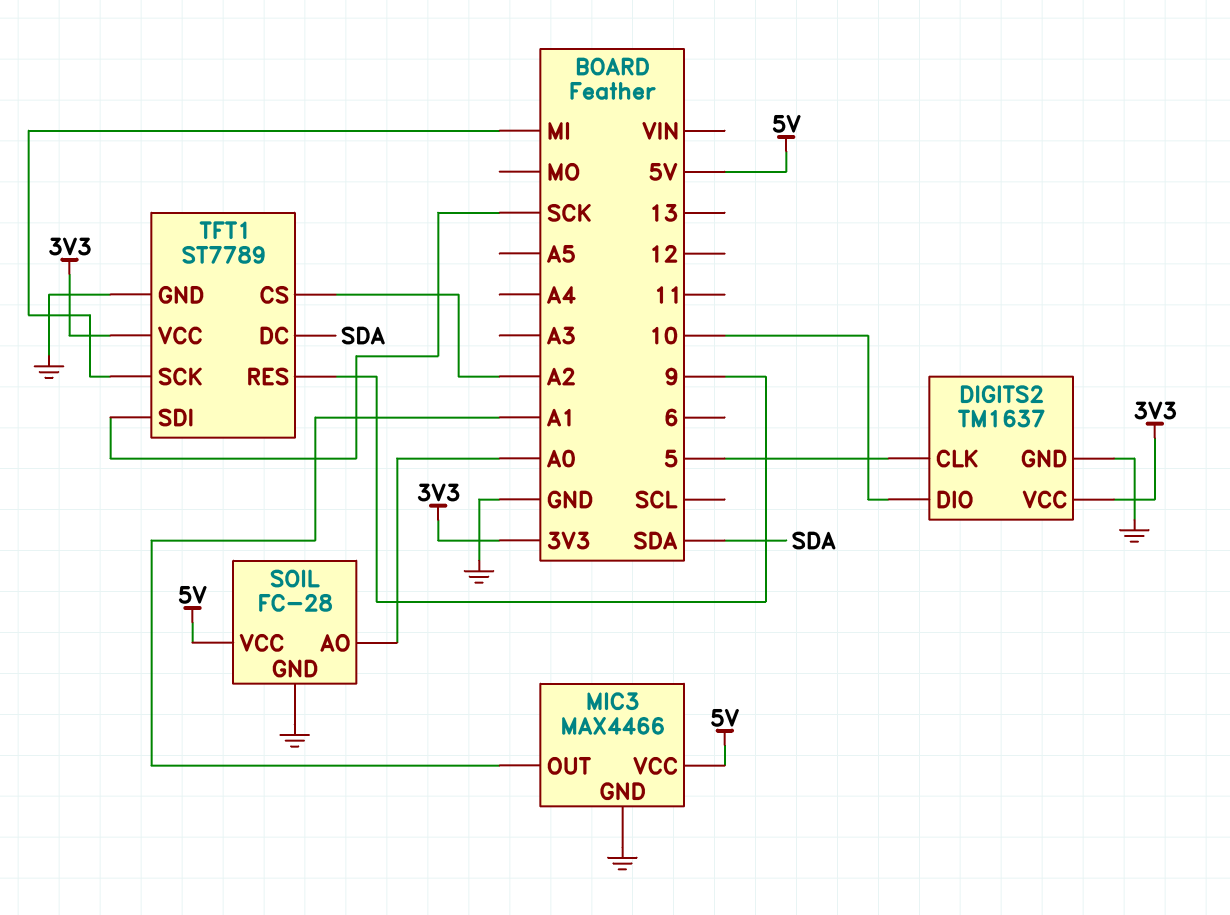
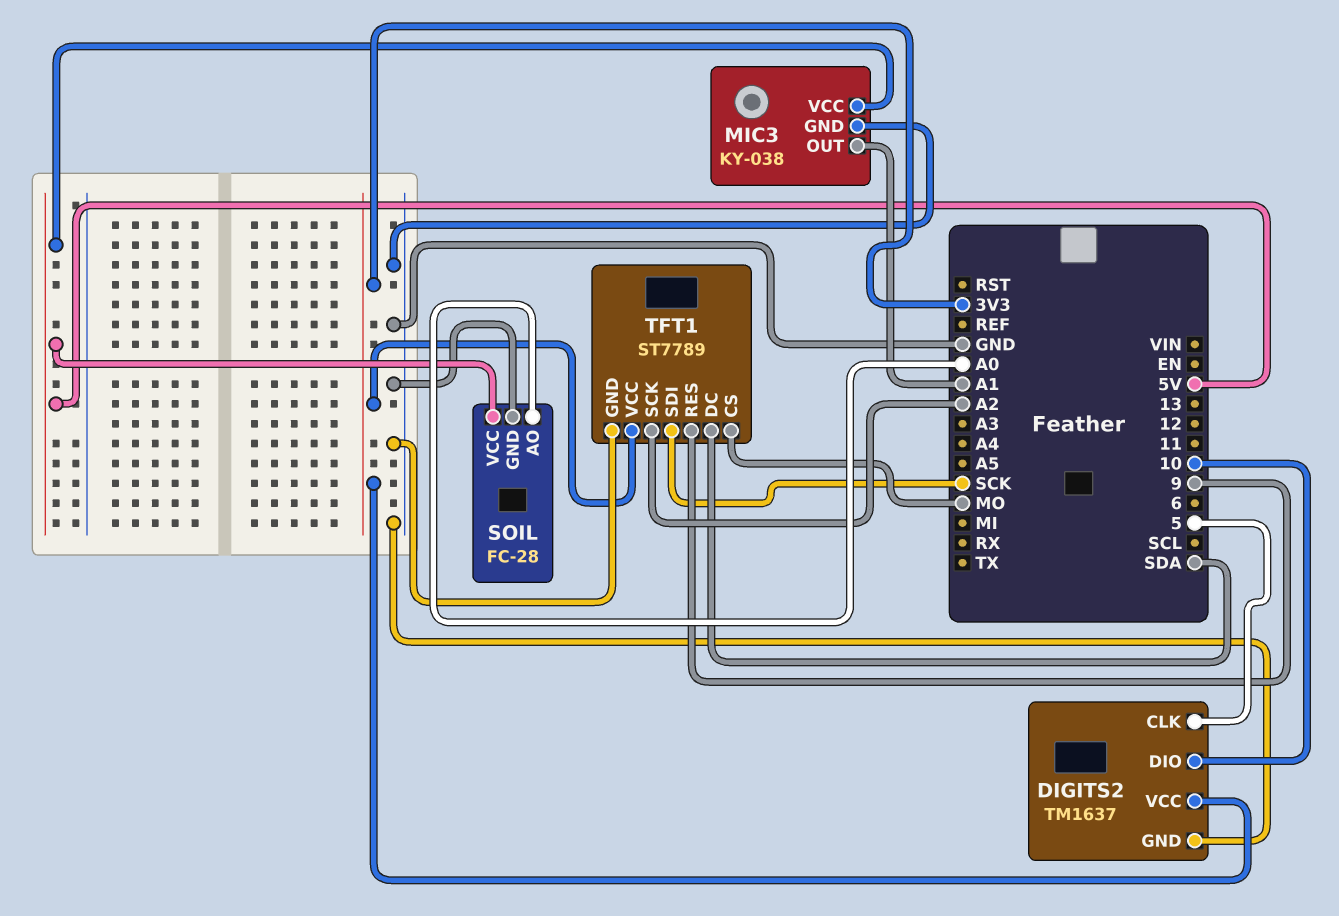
MIC3: MAX4466 -> KY-038
TFT1 pin CS: A2 -> MO
TFT1 pin SCK: MI -> A2

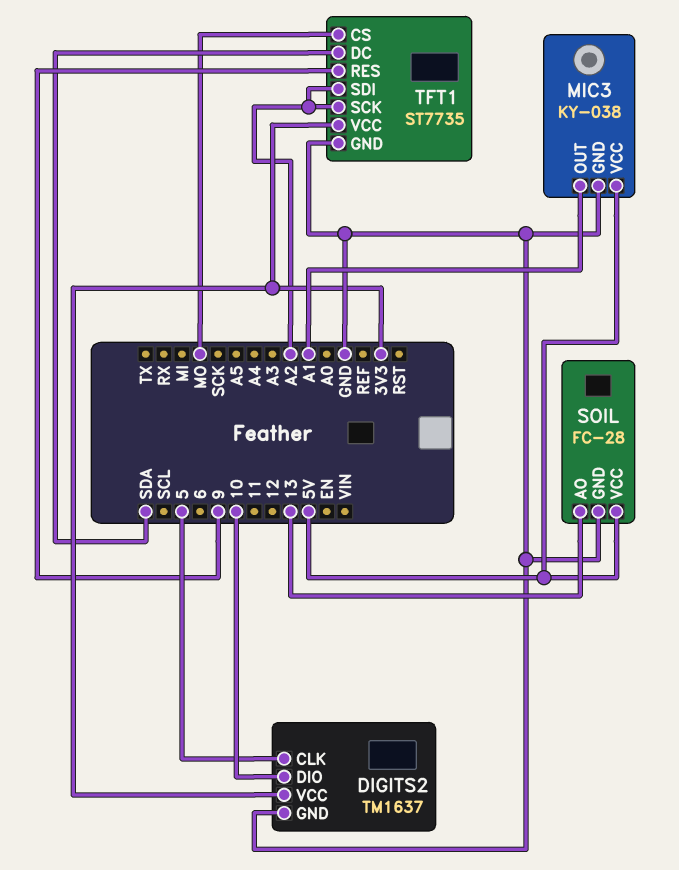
SOIL pin AO: A0 -> 13
TFT1: ST7789 -> ST7735
TFT1 pin SDI: SCK -> A2

